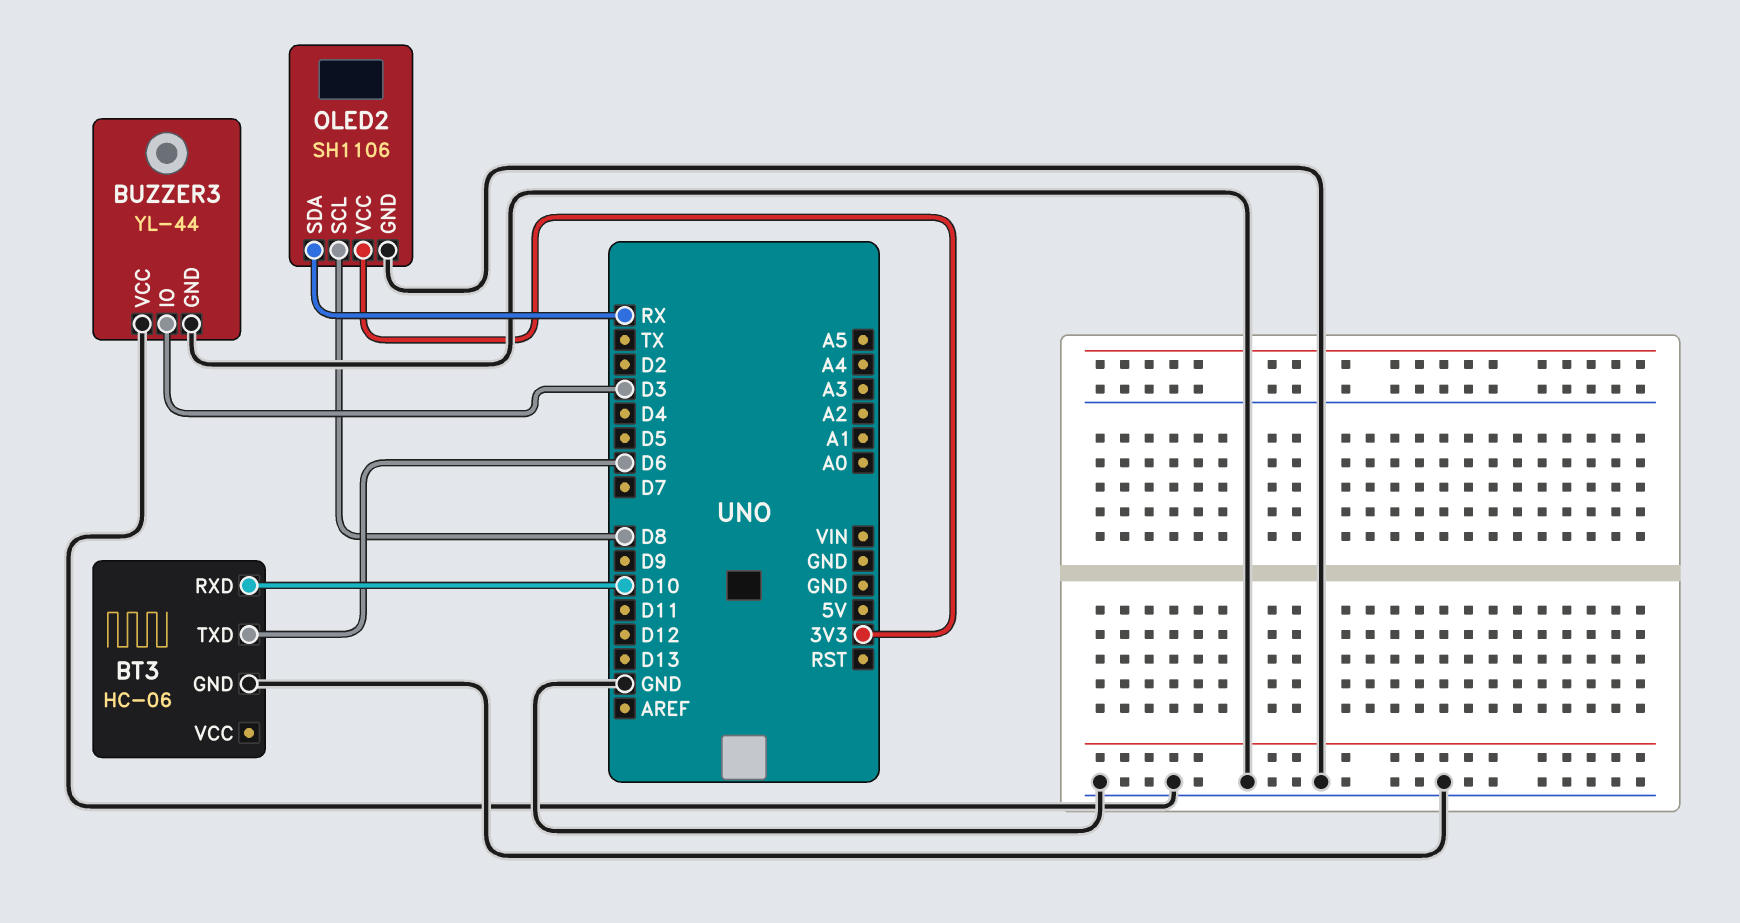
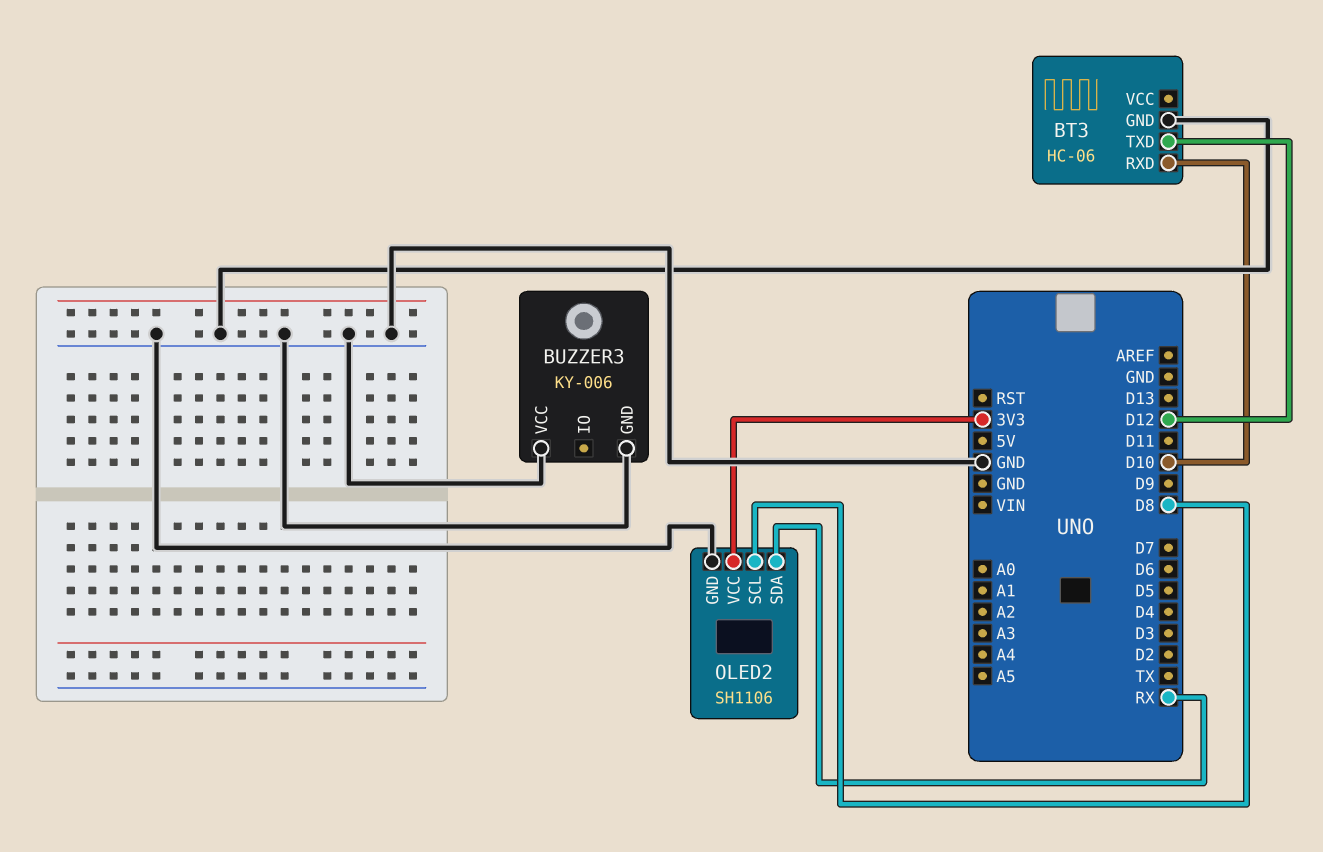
BT3 pin TXD: D6 -> D12
BUZZER3: YL-44 -> KY-006
BUZZER3 pin IO: D3 -> none

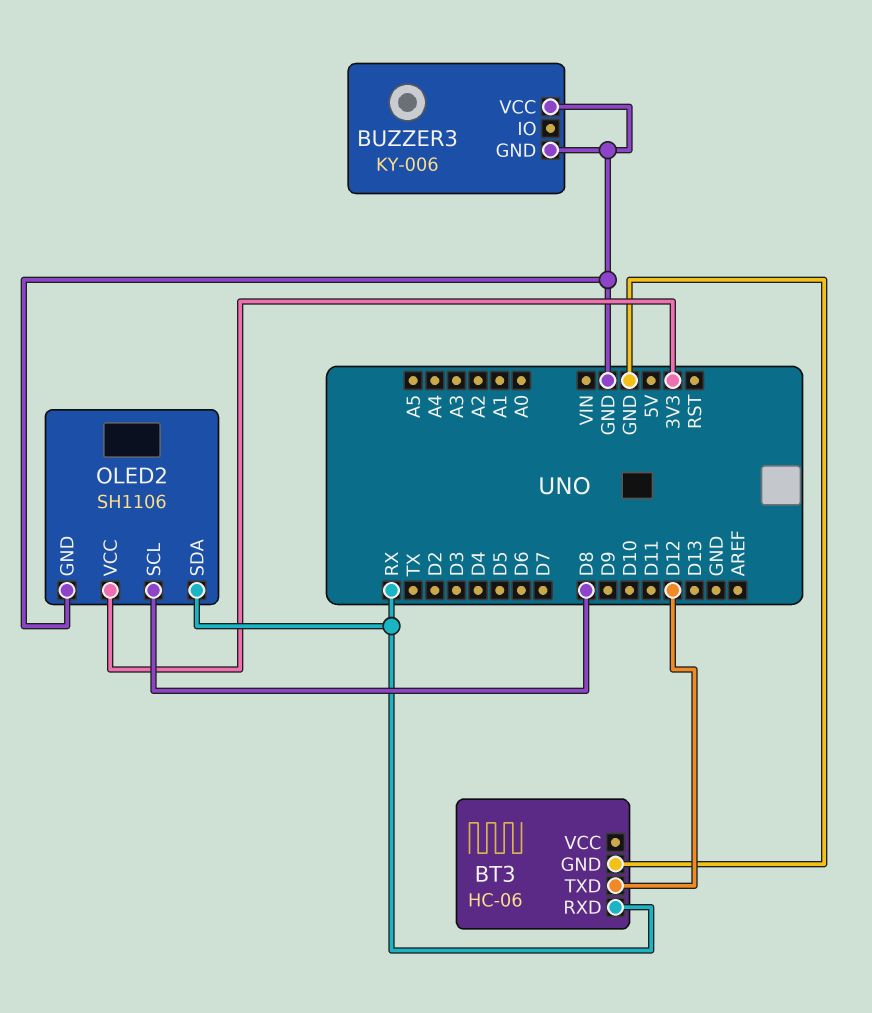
BT3 pin RXD: D10 -> RX

